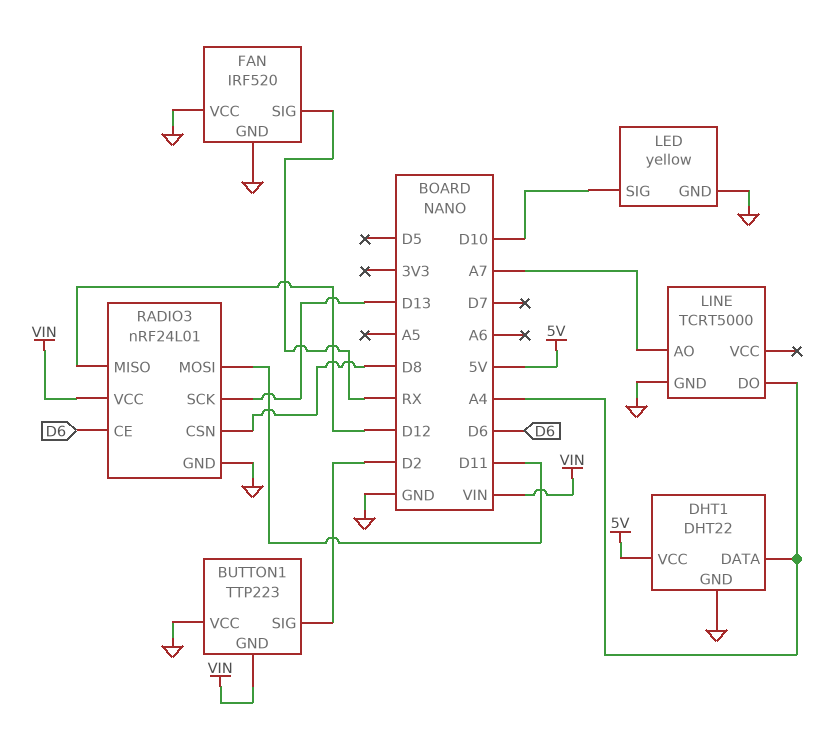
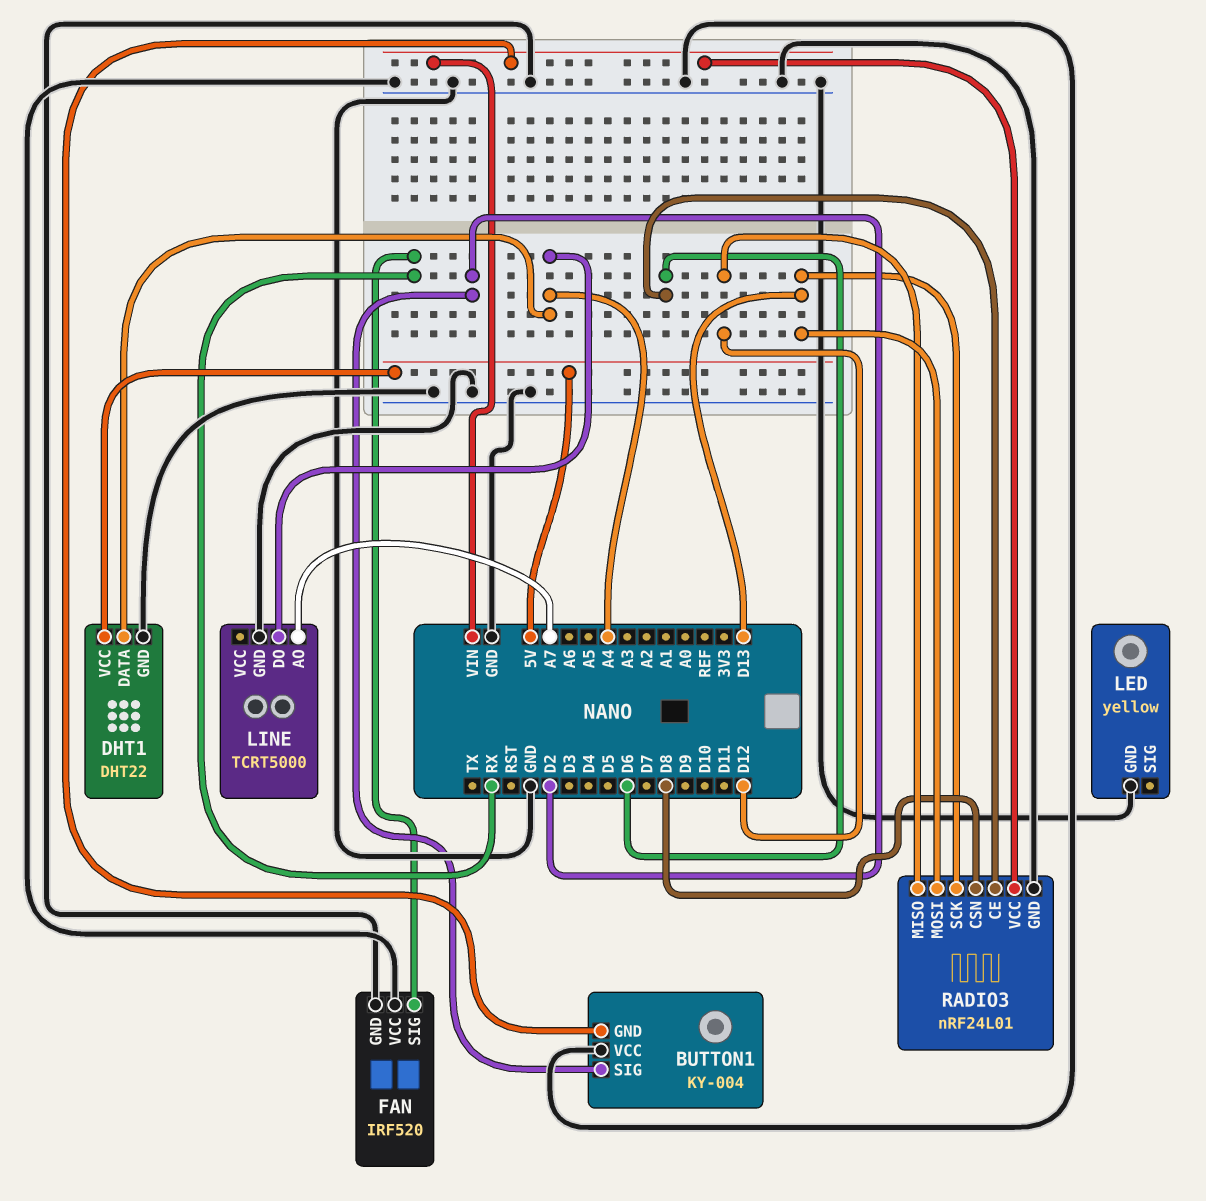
BUTTON1: TTP223 -> KY-004
LED pin SIG: D10 -> none
RADIO3 pin MOSI: D11 -> D13

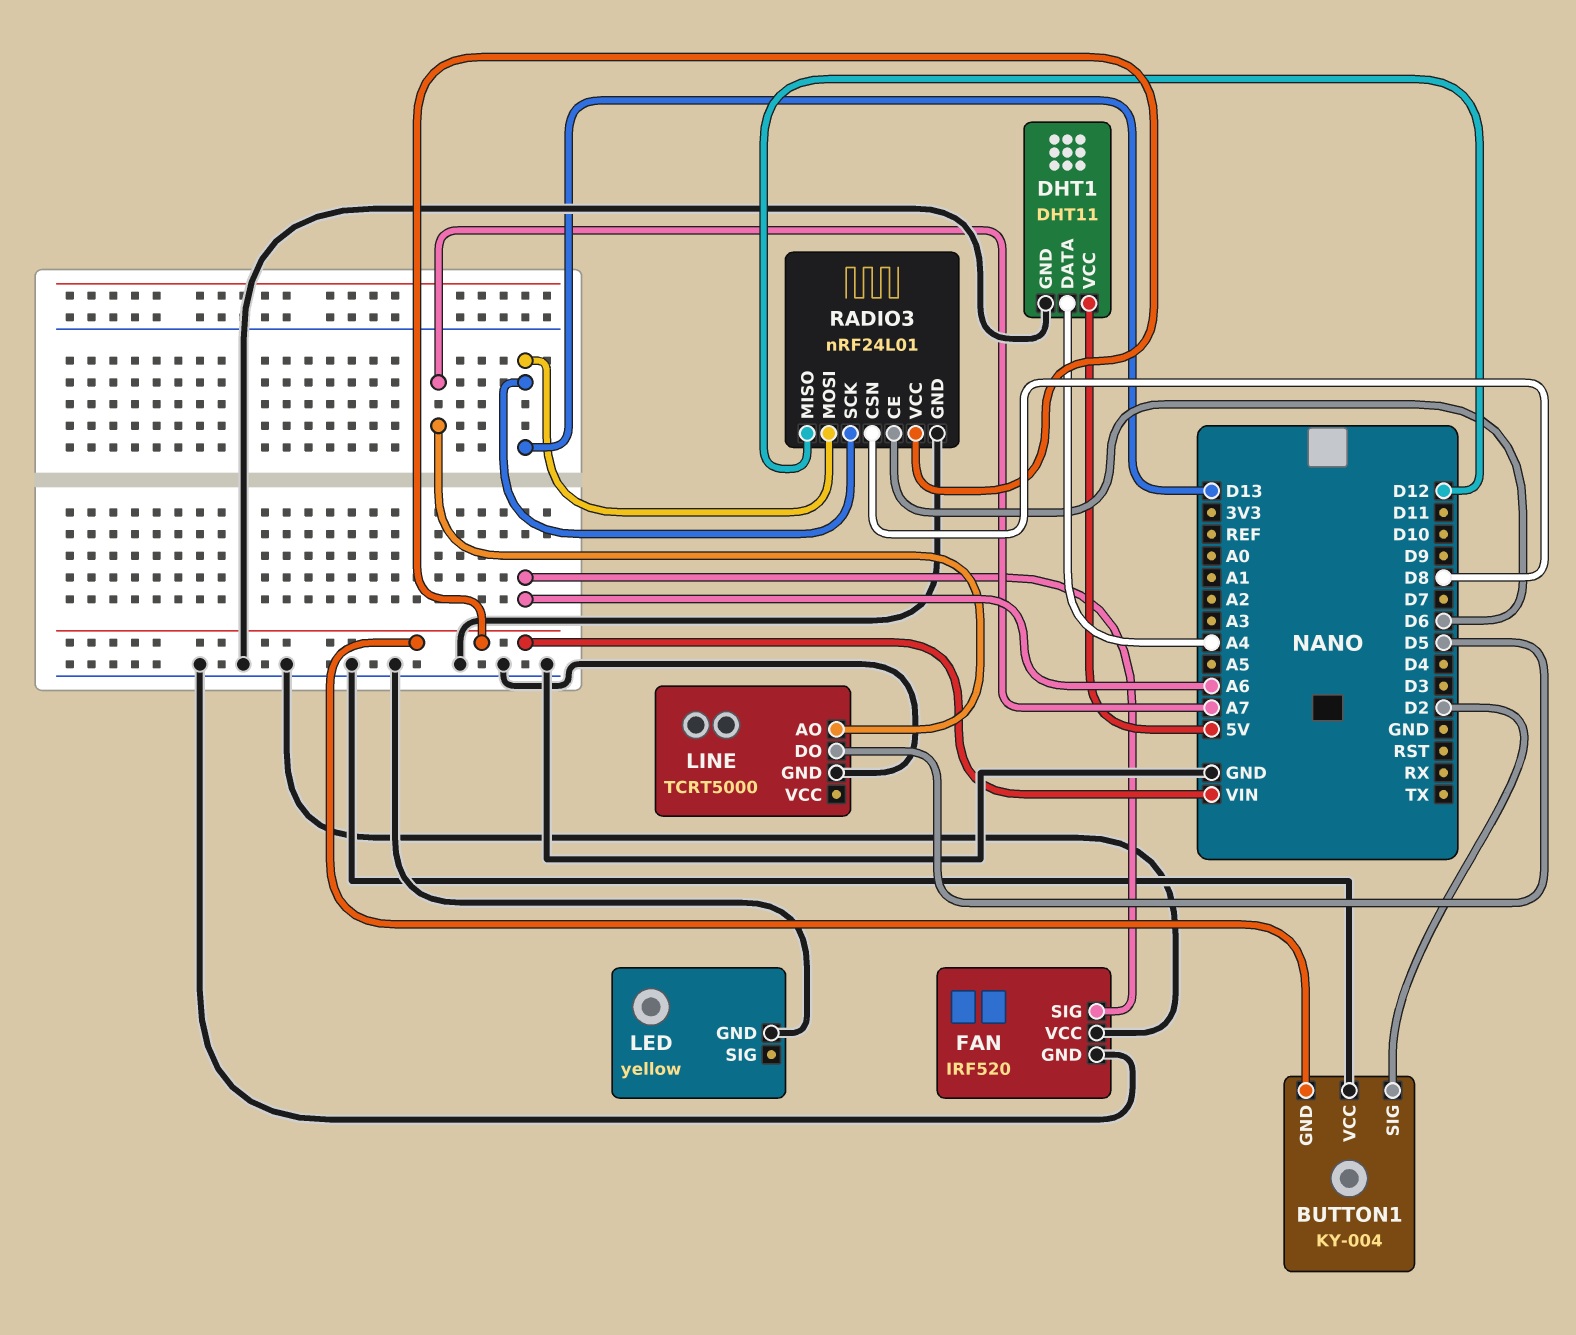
DHT1: DHT22 -> DHT11
FAN pin SIG: RX -> A6
LINE pin DO: A4 -> D5

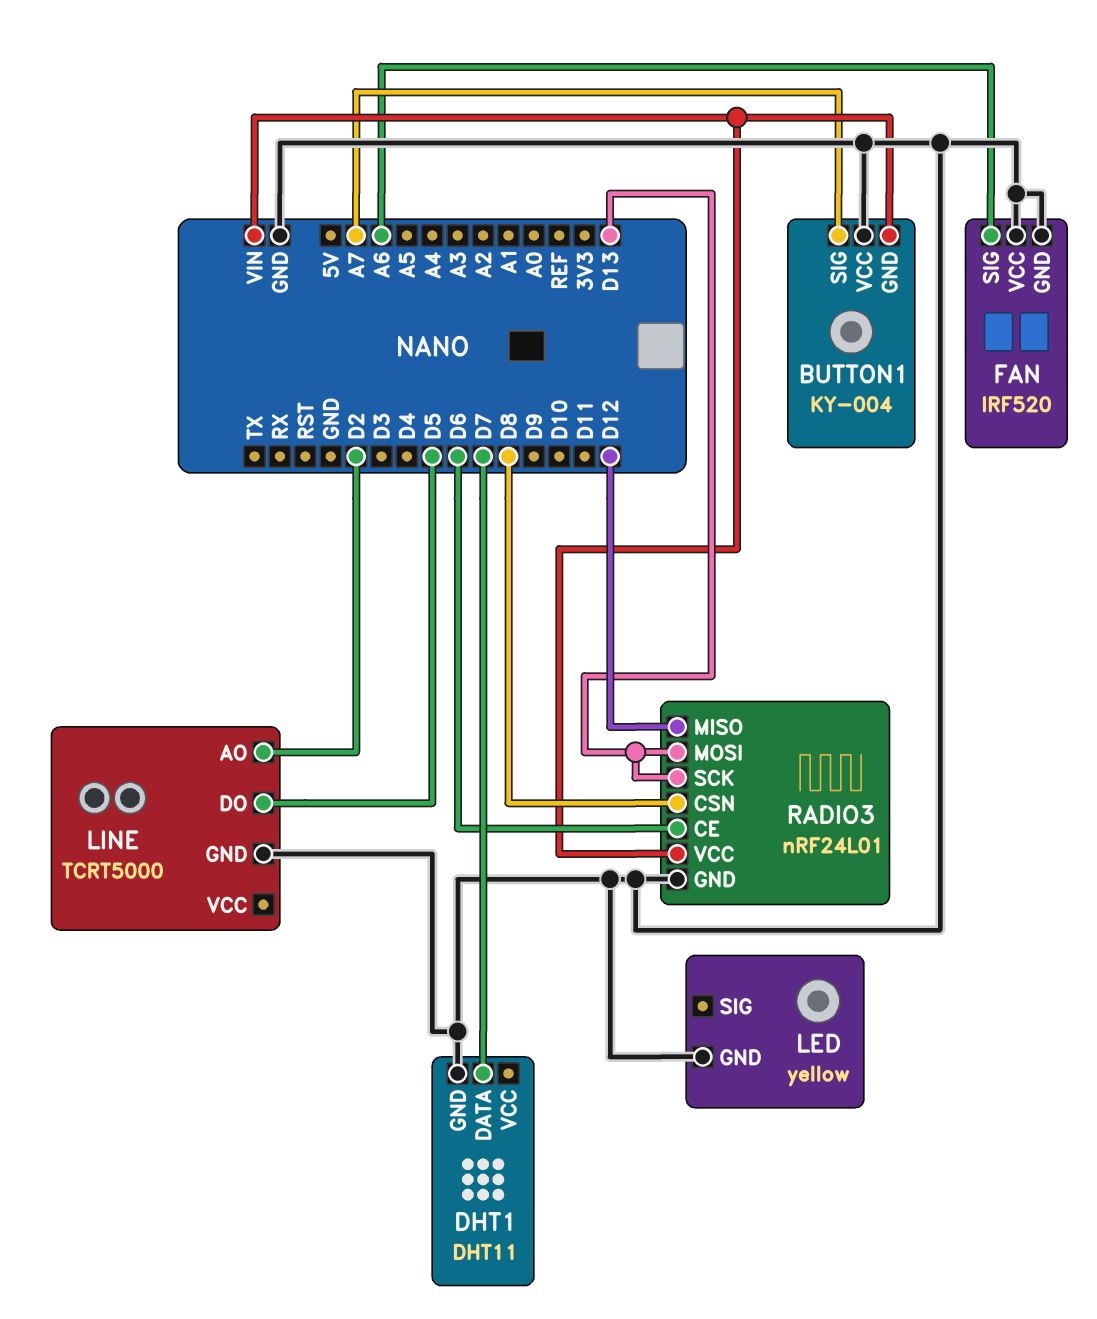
BUTTON1 pin SIG: D2 -> A7
DHT1 pin DATA: A4 -> D7
DHT1 pin VCC: 5V -> none
LINE pin AO: A7 -> D2

